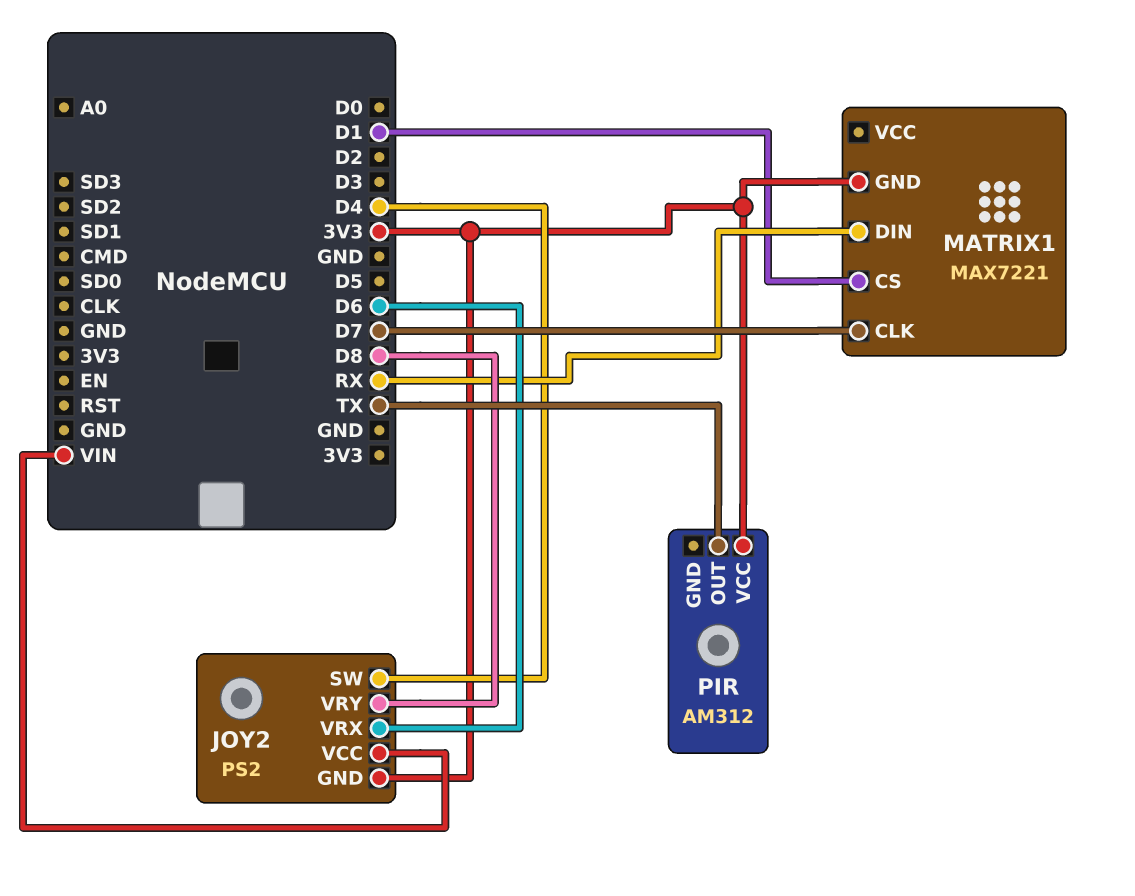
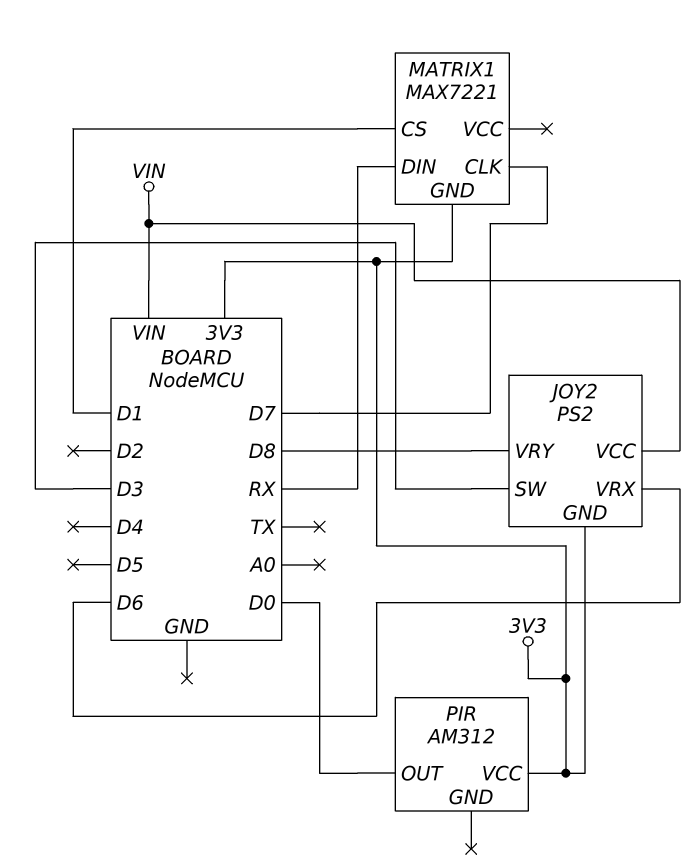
JOY2 pin SW: D4 -> D3
PIR pin OUT: TX -> D0

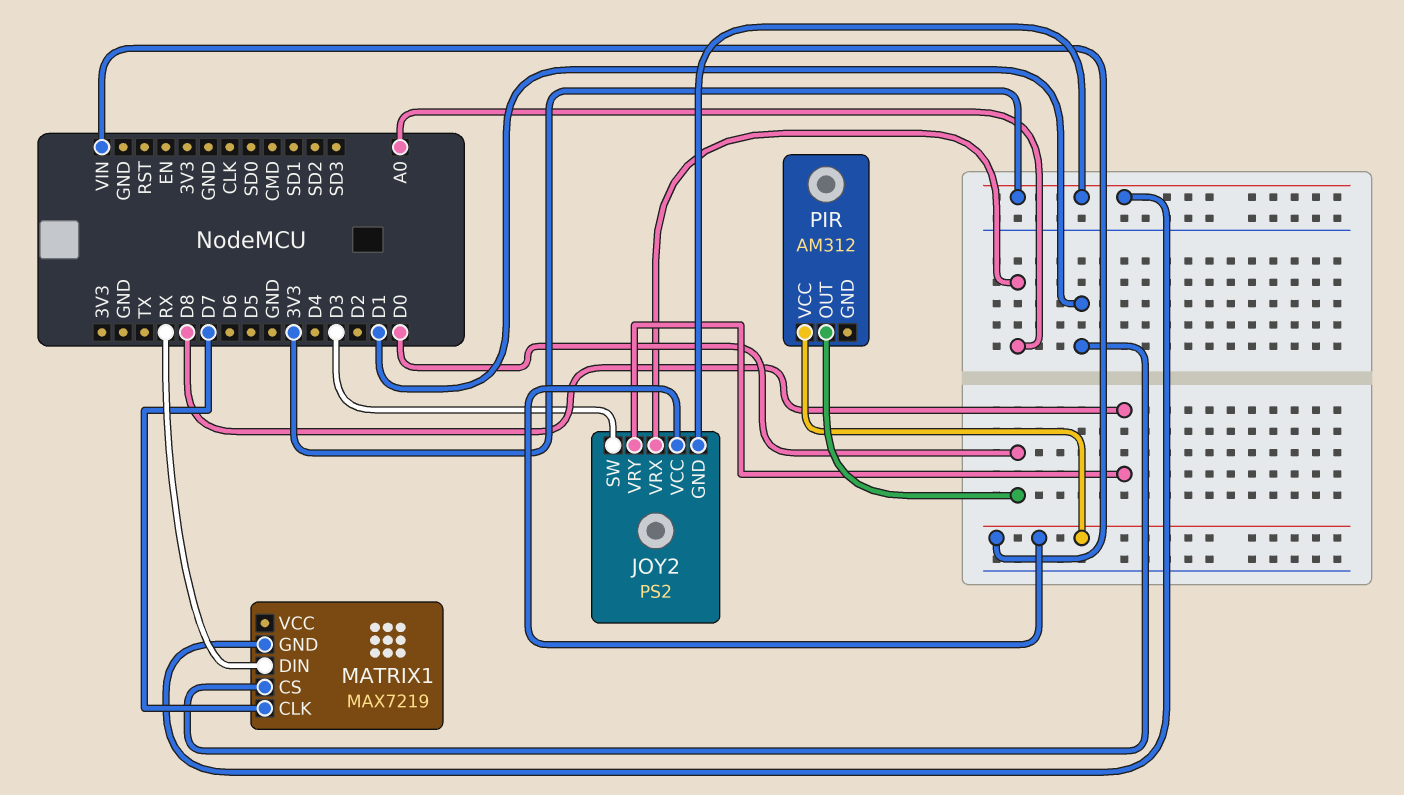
JOY2 pin VRX: D6 -> A0
MATRIX1: MAX7221 -> MAX7219
PIR pin VCC: 3V3 -> VIN

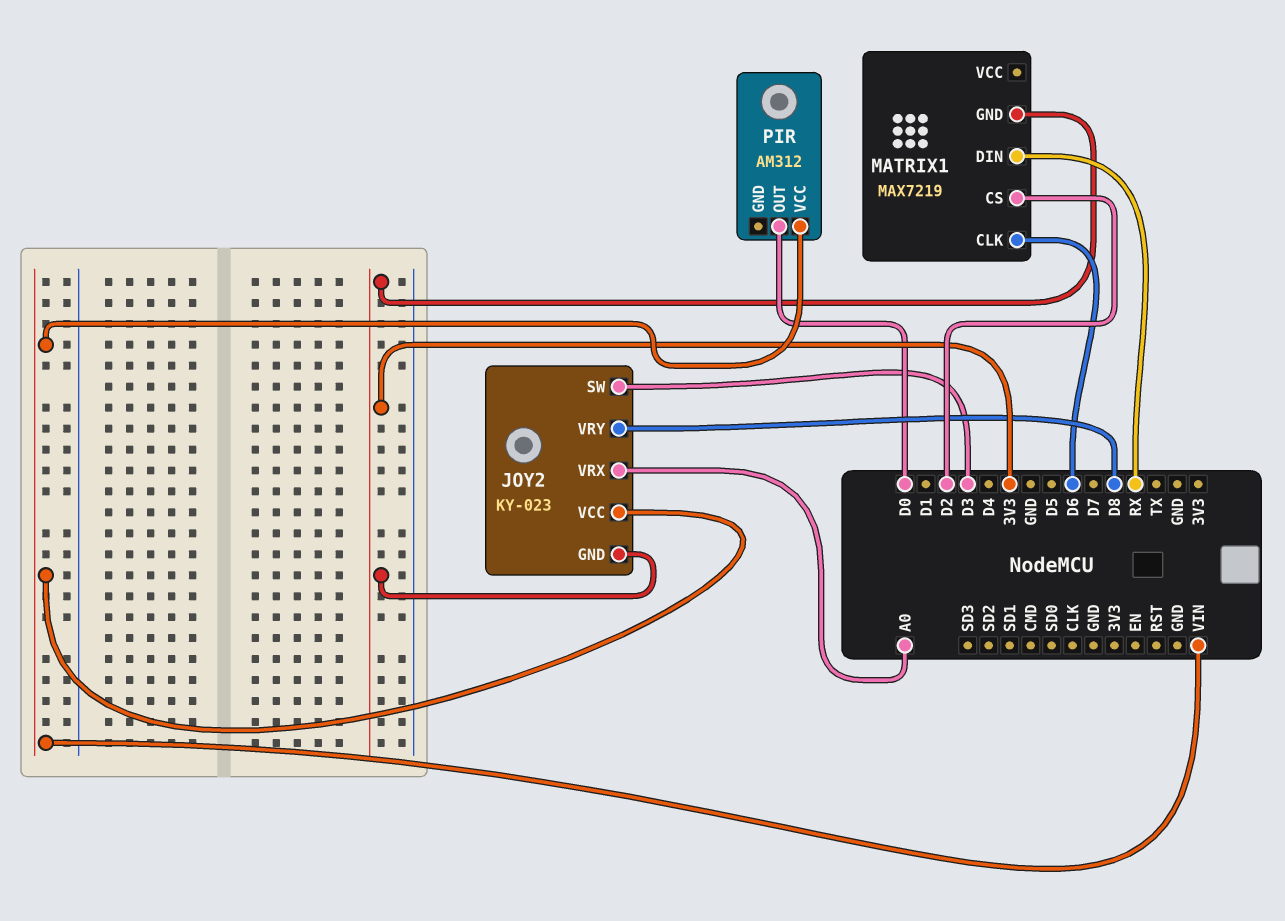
JOY2: PS2 -> KY-023
MATRIX1 pin CLK: D7 -> D6
MATRIX1 pin CS: D1 -> D2

